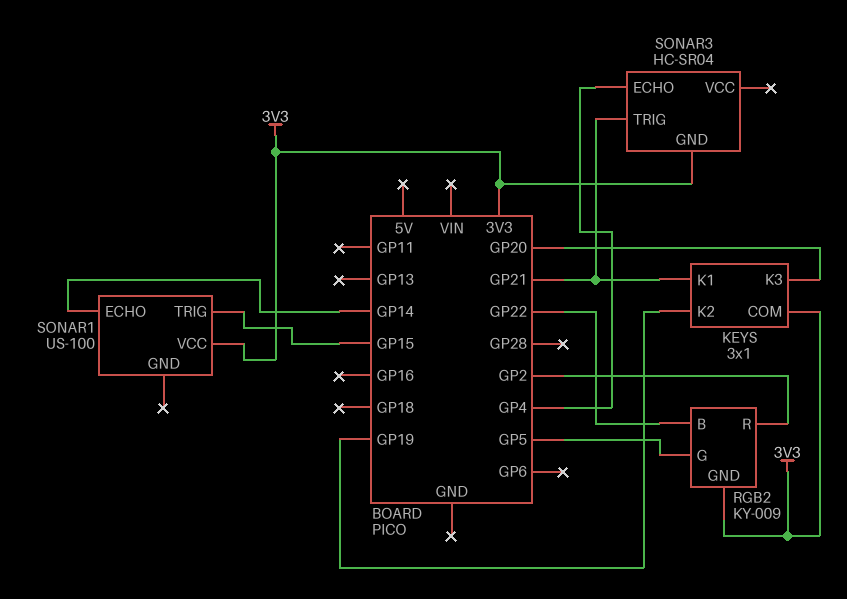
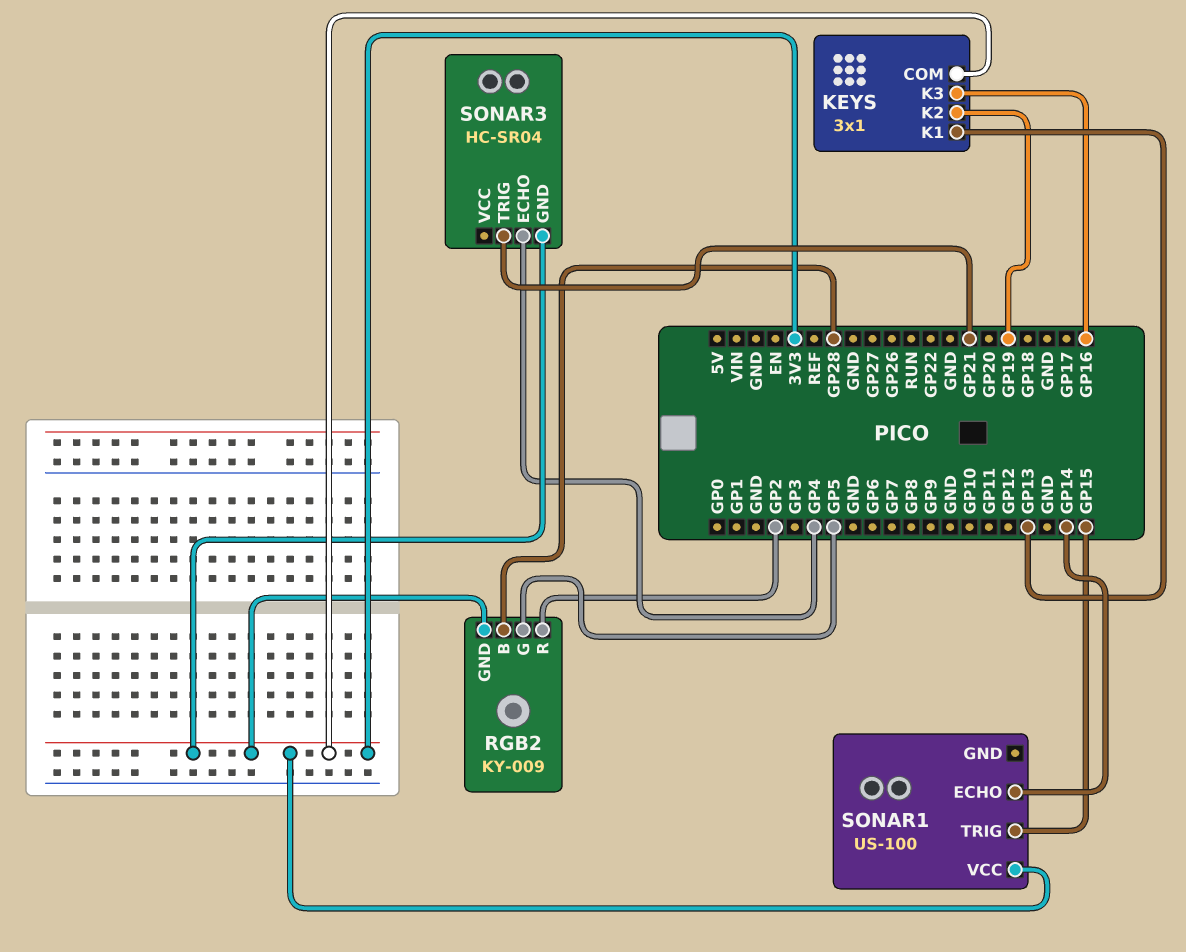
KEYS pin K1: GP21 -> GP13
KEYS pin K3: GP20 -> GP16
RGB2 pin B: GP22 -> GP28

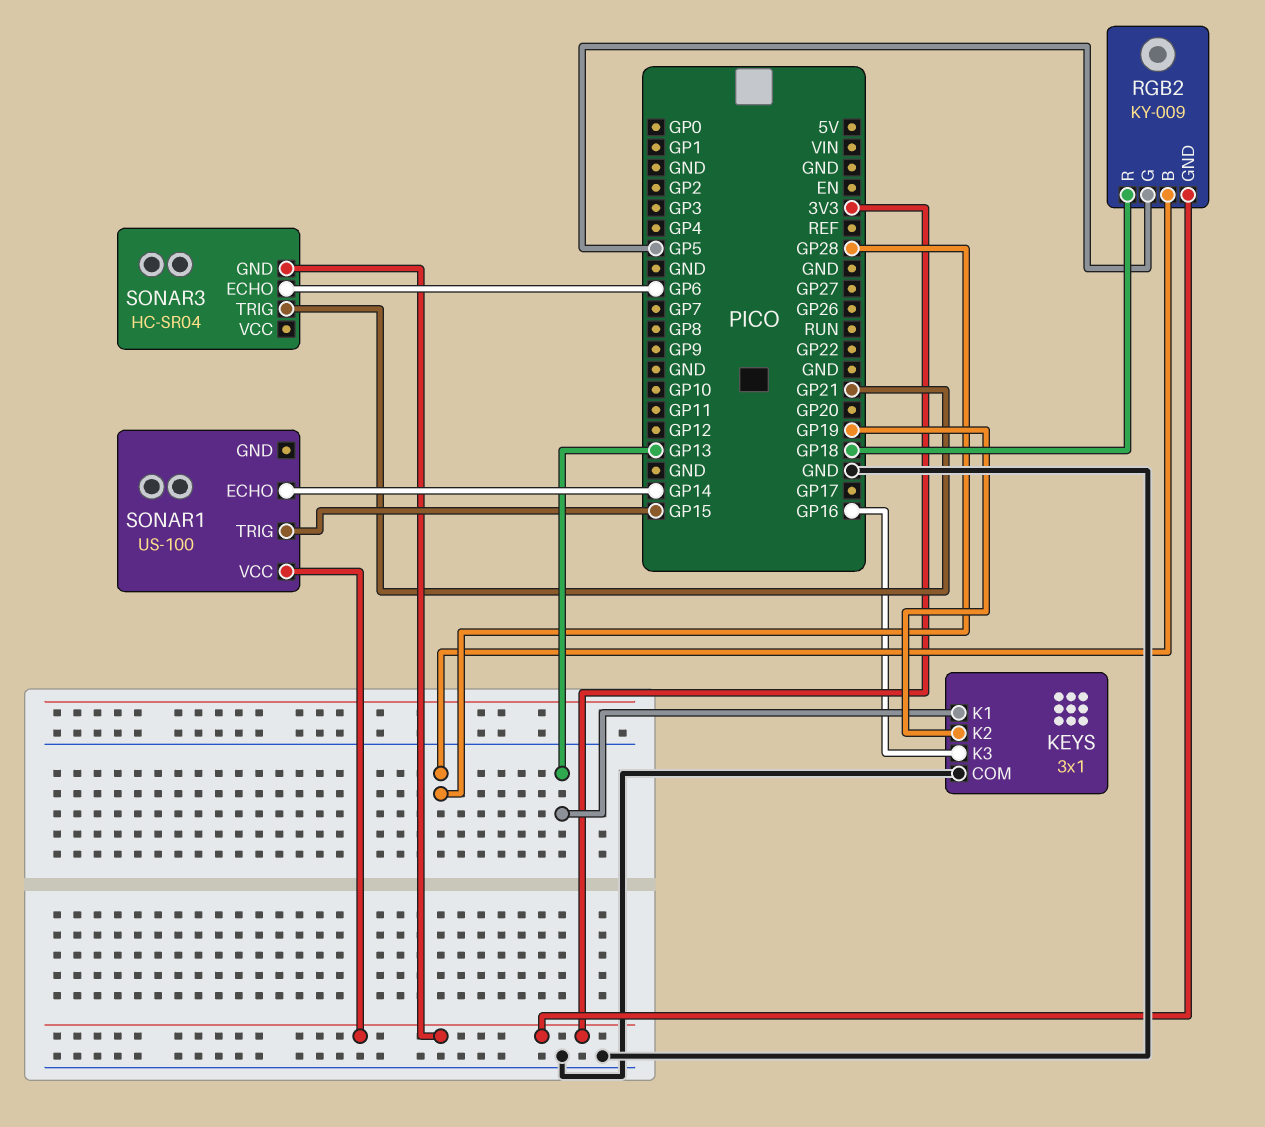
KEYS pin COM: 3V3 -> GND
RGB2 pin R: GP2 -> GP18
SONAR3 pin ECHO: GP4 -> GP6

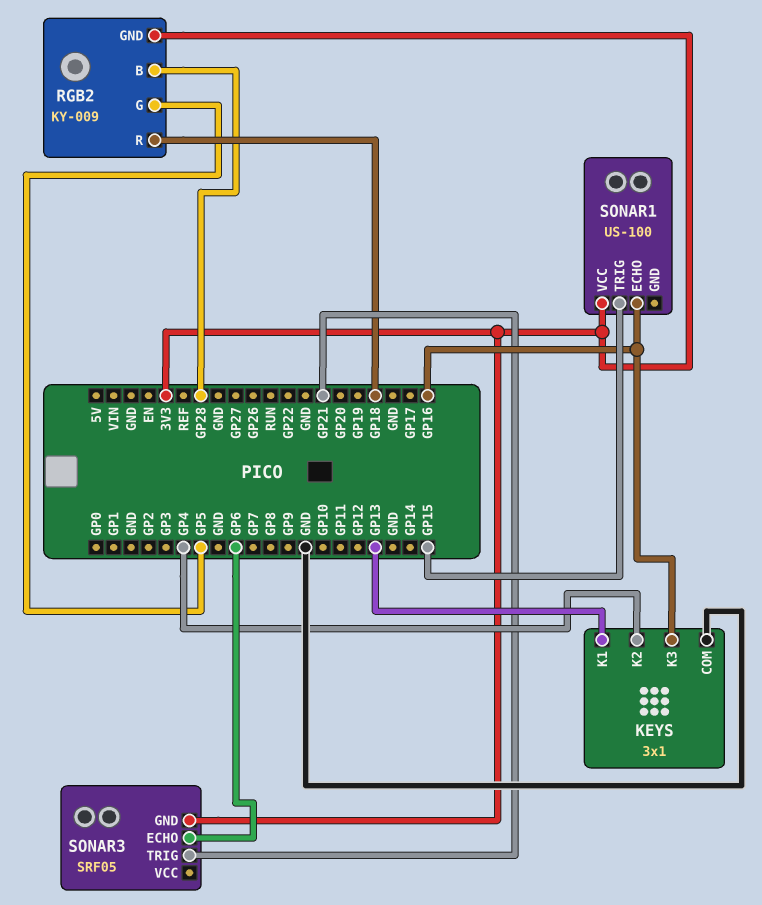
KEYS pin K2: GP19 -> GP4
SONAR1 pin ECHO: GP14 -> GP16
SONAR3: HC-SR04 -> SRF05

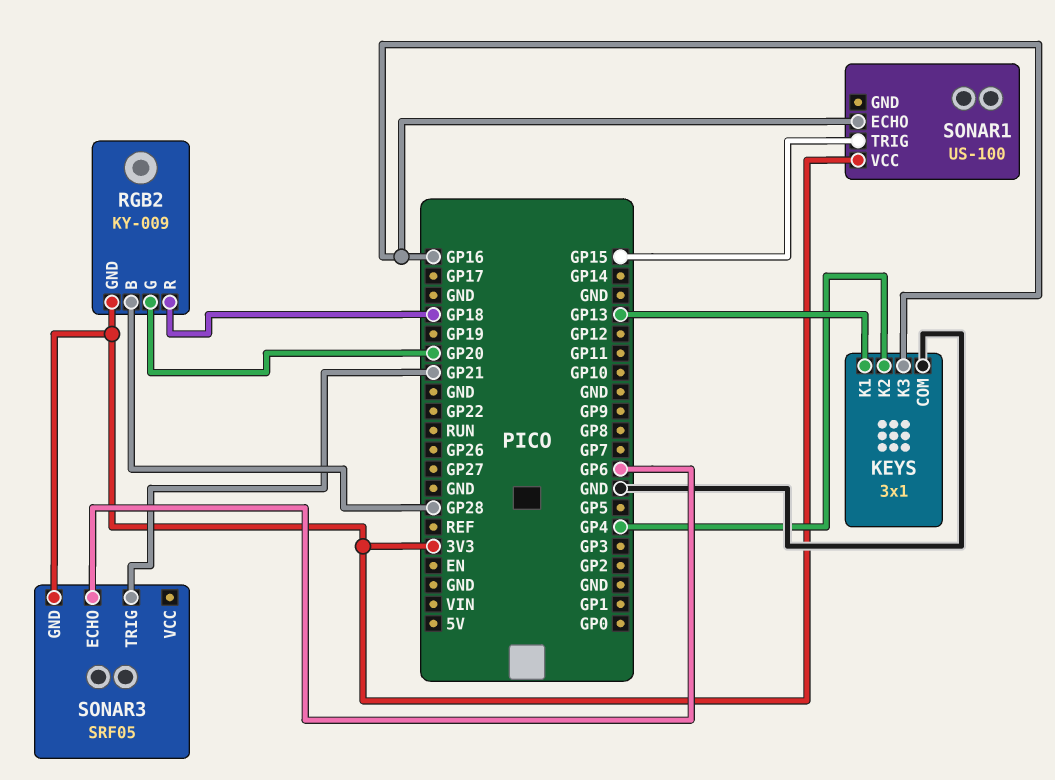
RGB2 pin G: GP5 -> GP20

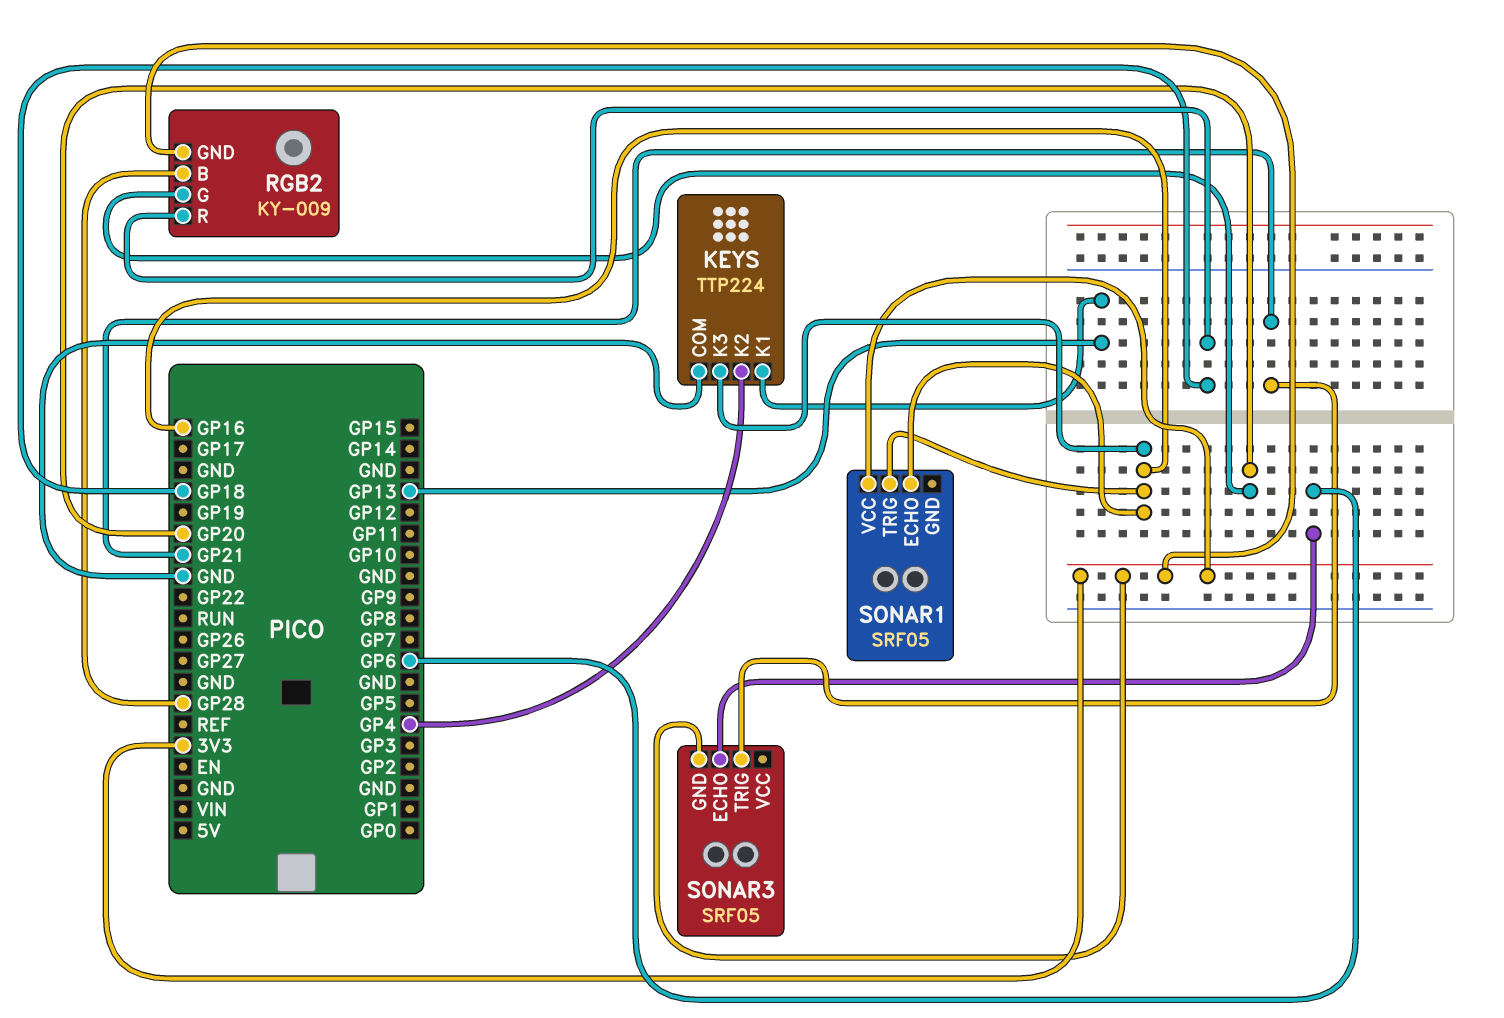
KEYS: 3x1 -> TTP224
SONAR1: US-100 -> SRF05
SONAR1 pin TRIG: GP15 -> GP16

